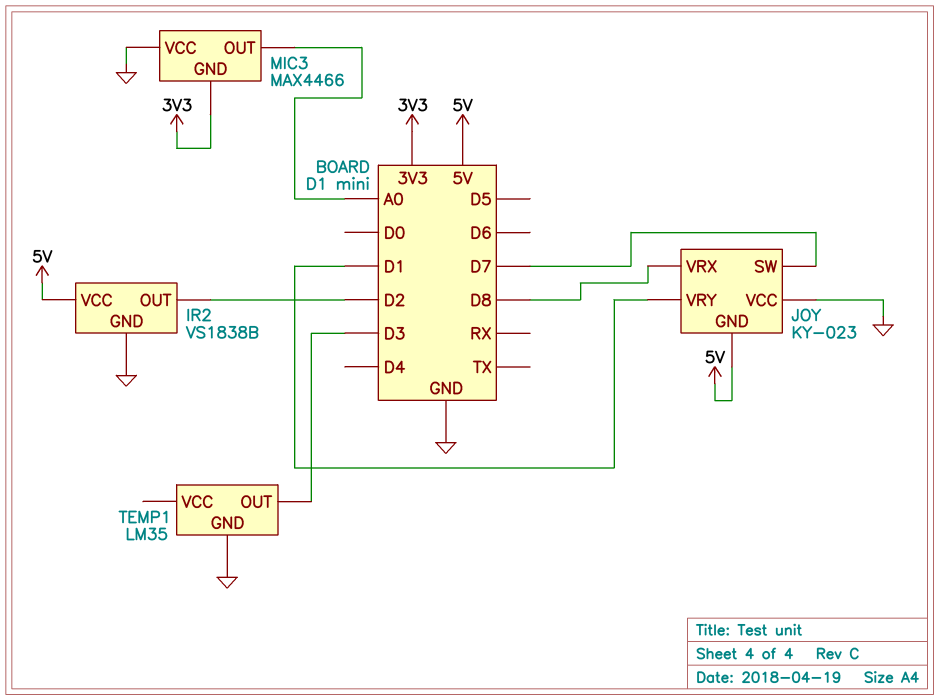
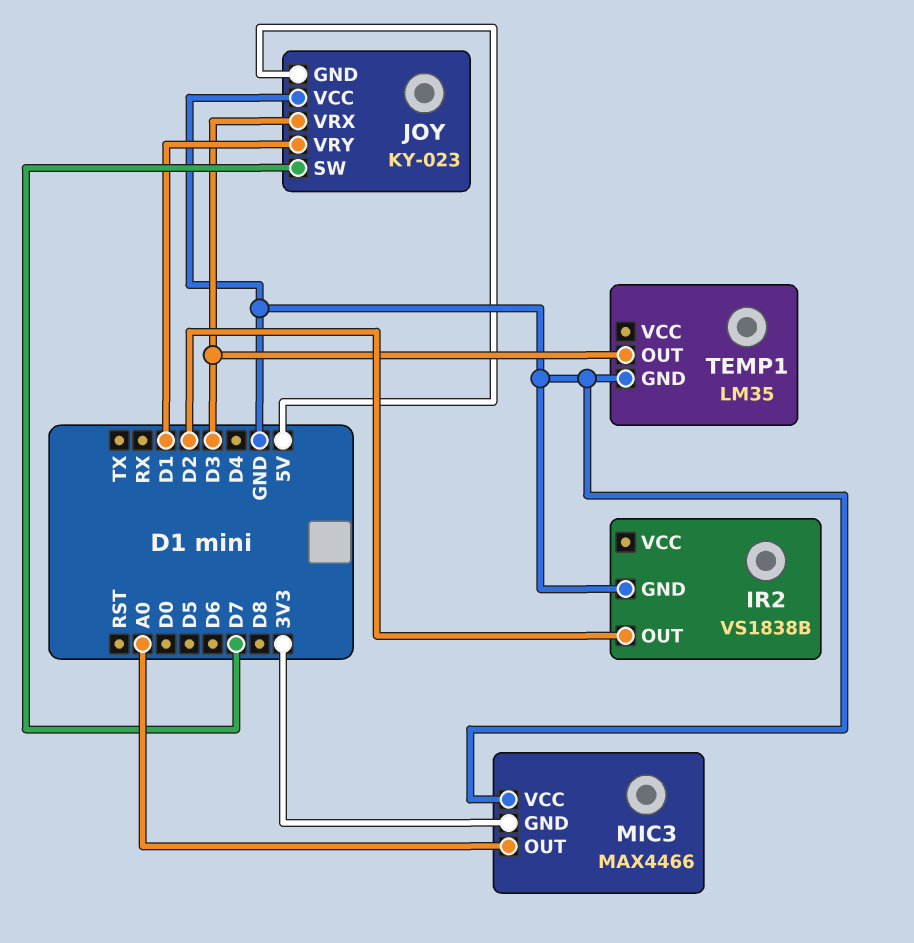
IR2 pin VCC: 5V -> none
JOY pin VRX: D8 -> D3

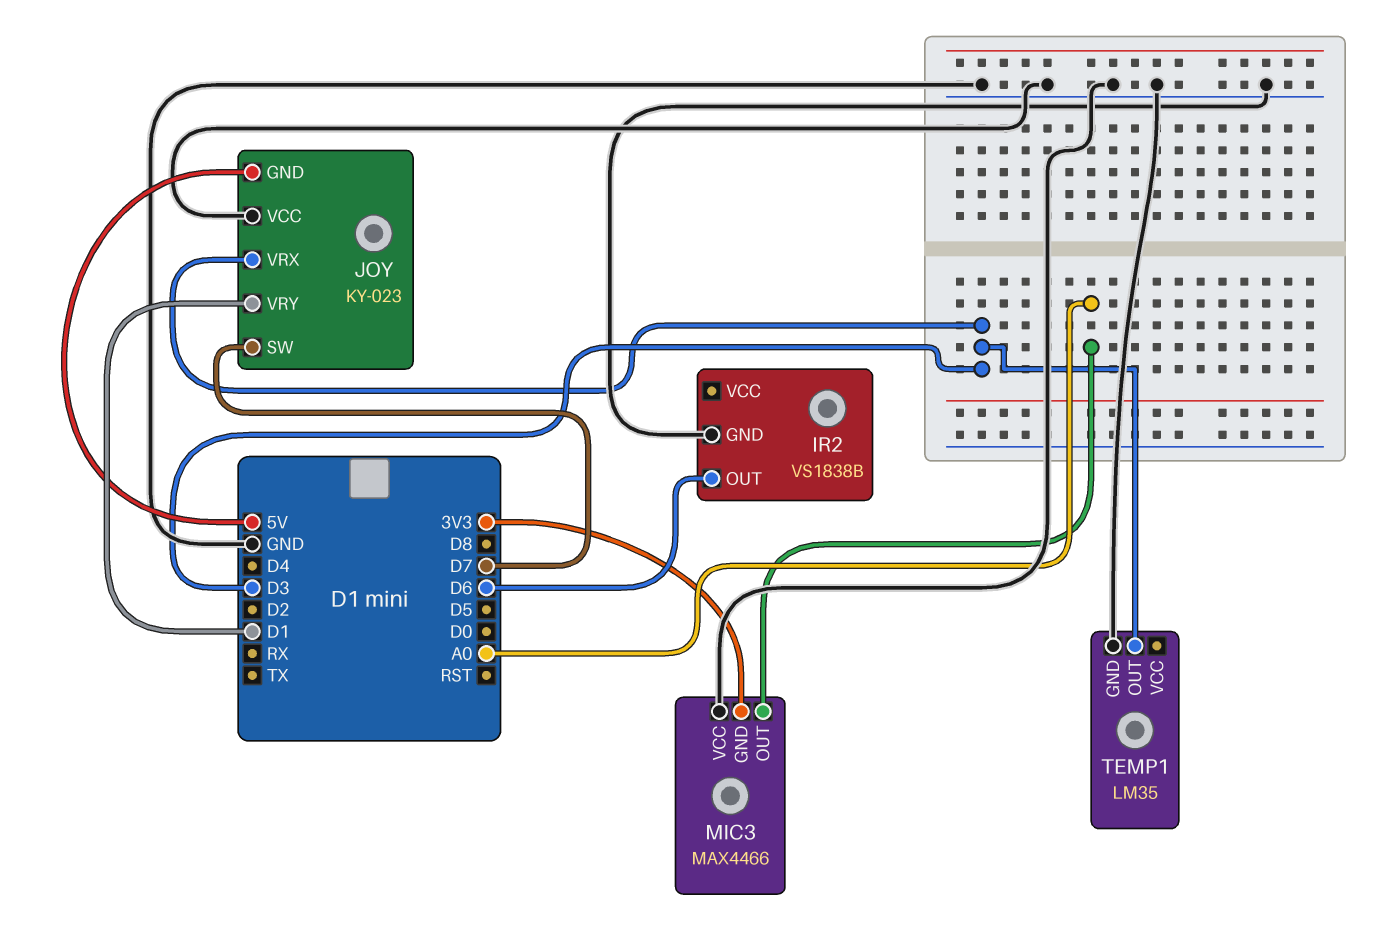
IR2 pin OUT: D2 -> D6

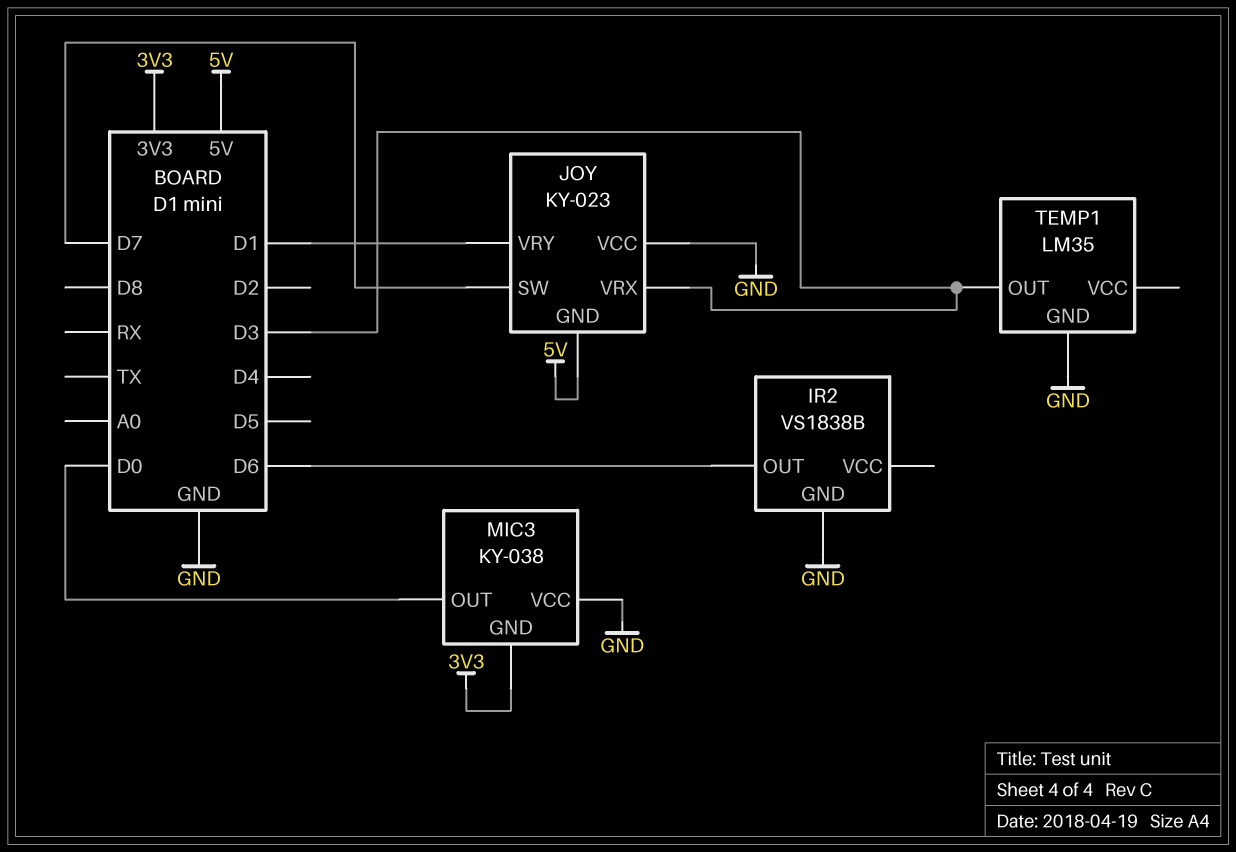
MIC3: MAX4466 -> KY-038
MIC3 pin OUT: A0 -> D0

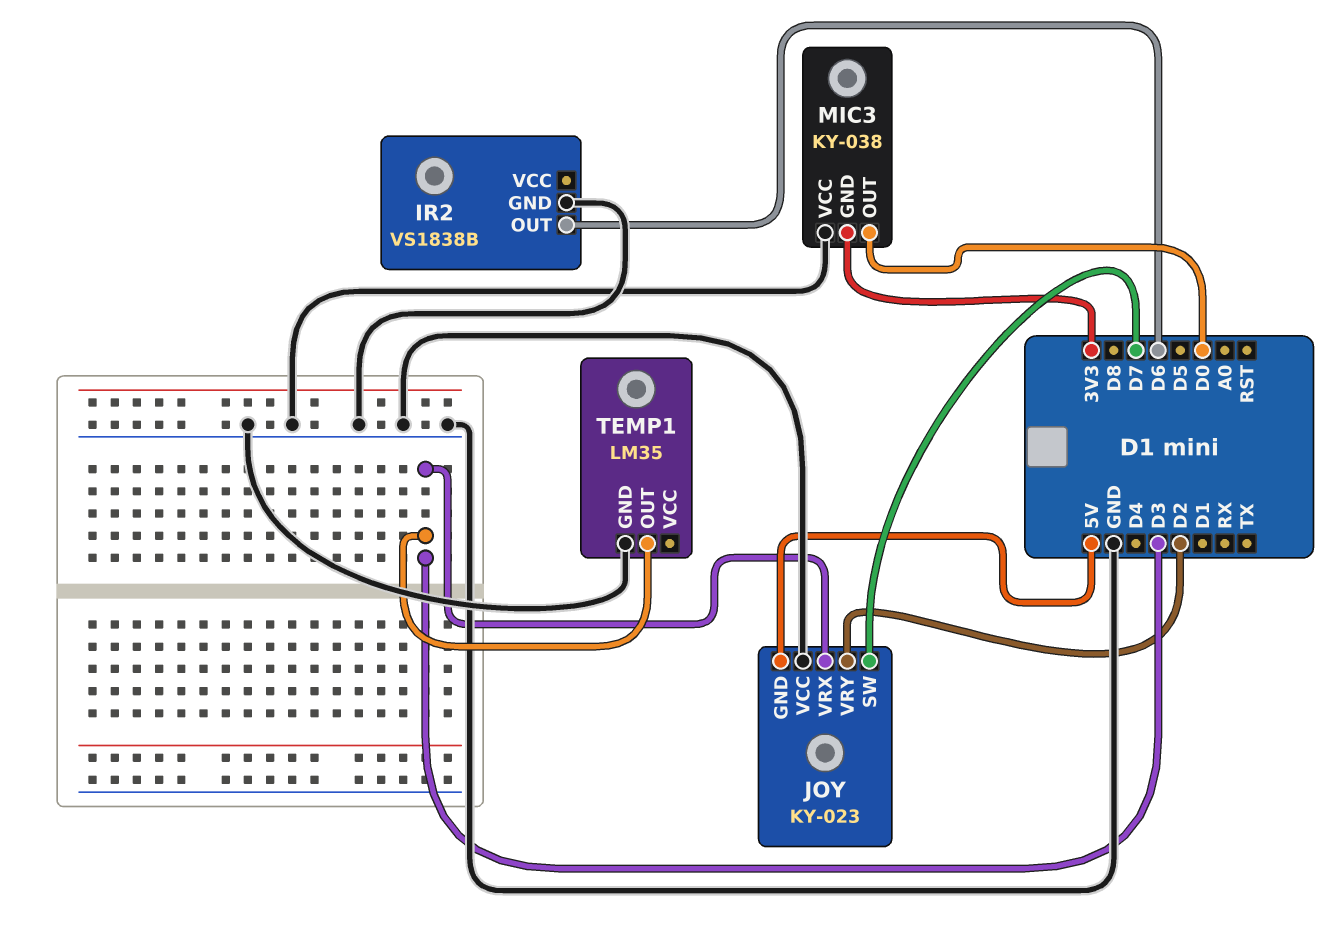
JOY pin VRY: D1 -> D2

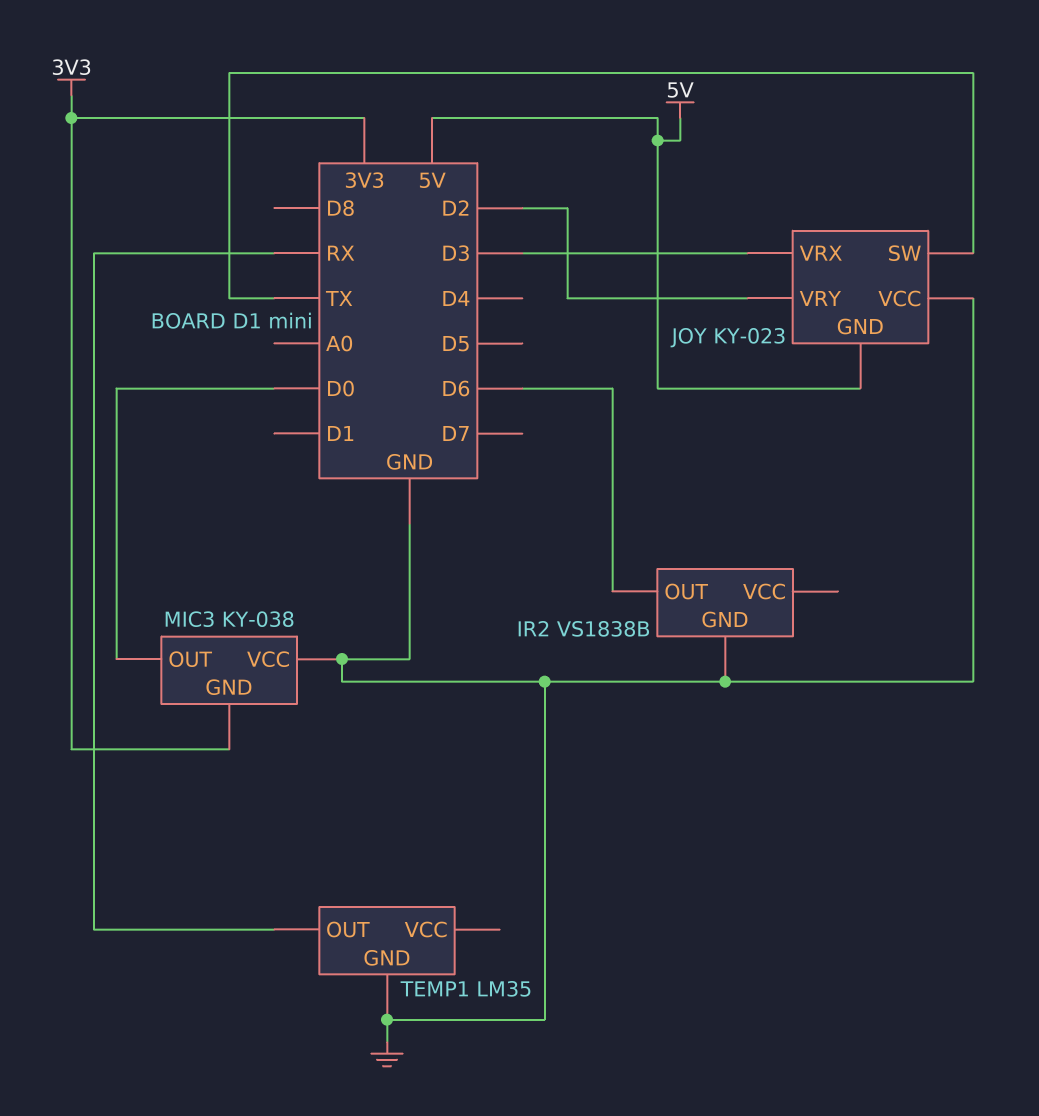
JOY pin SW: D7 -> TX
TEMP1 pin OUT: D3 -> RX

